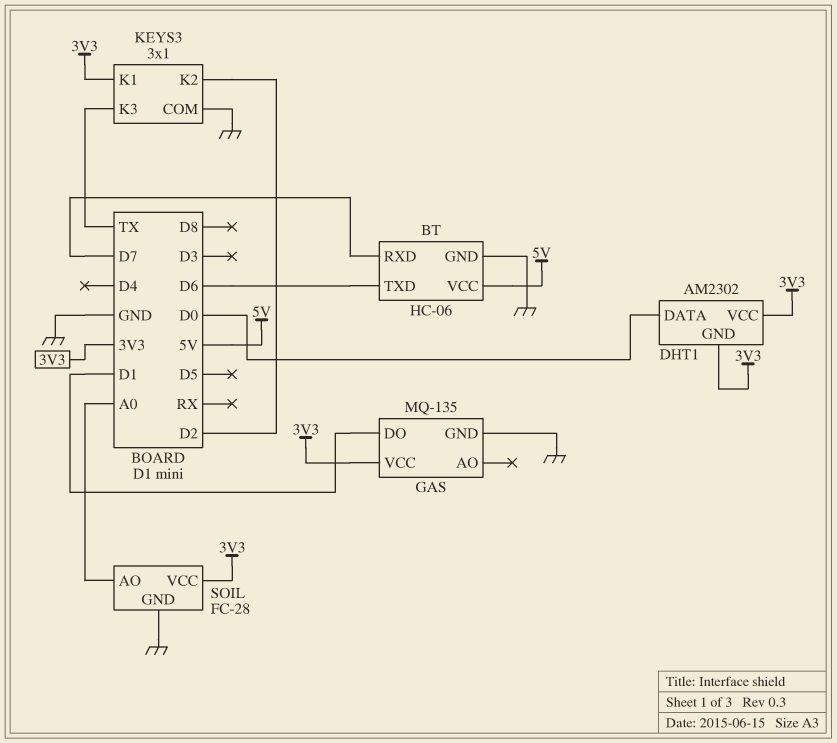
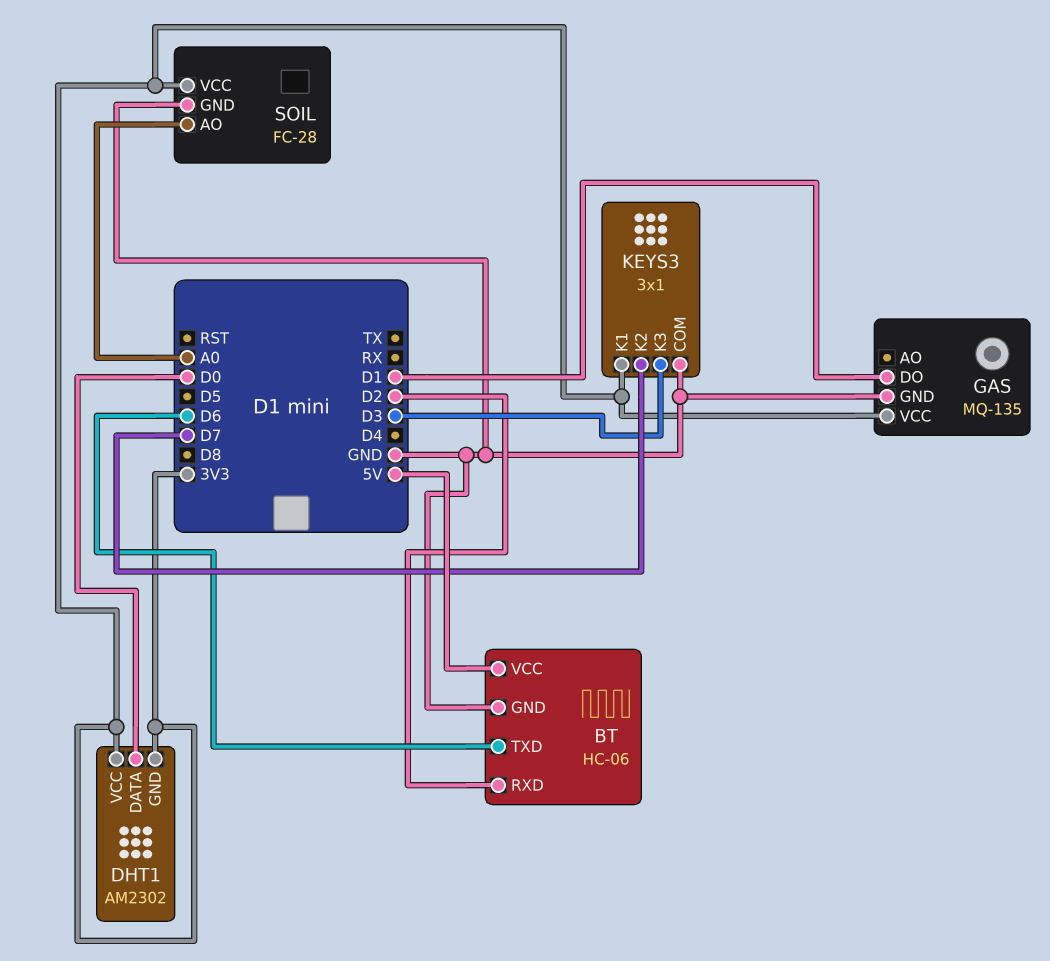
BT pin RXD: D7 -> D2
KEYS3 pin K2: D2 -> D7
KEYS3 pin K3: TX -> D3

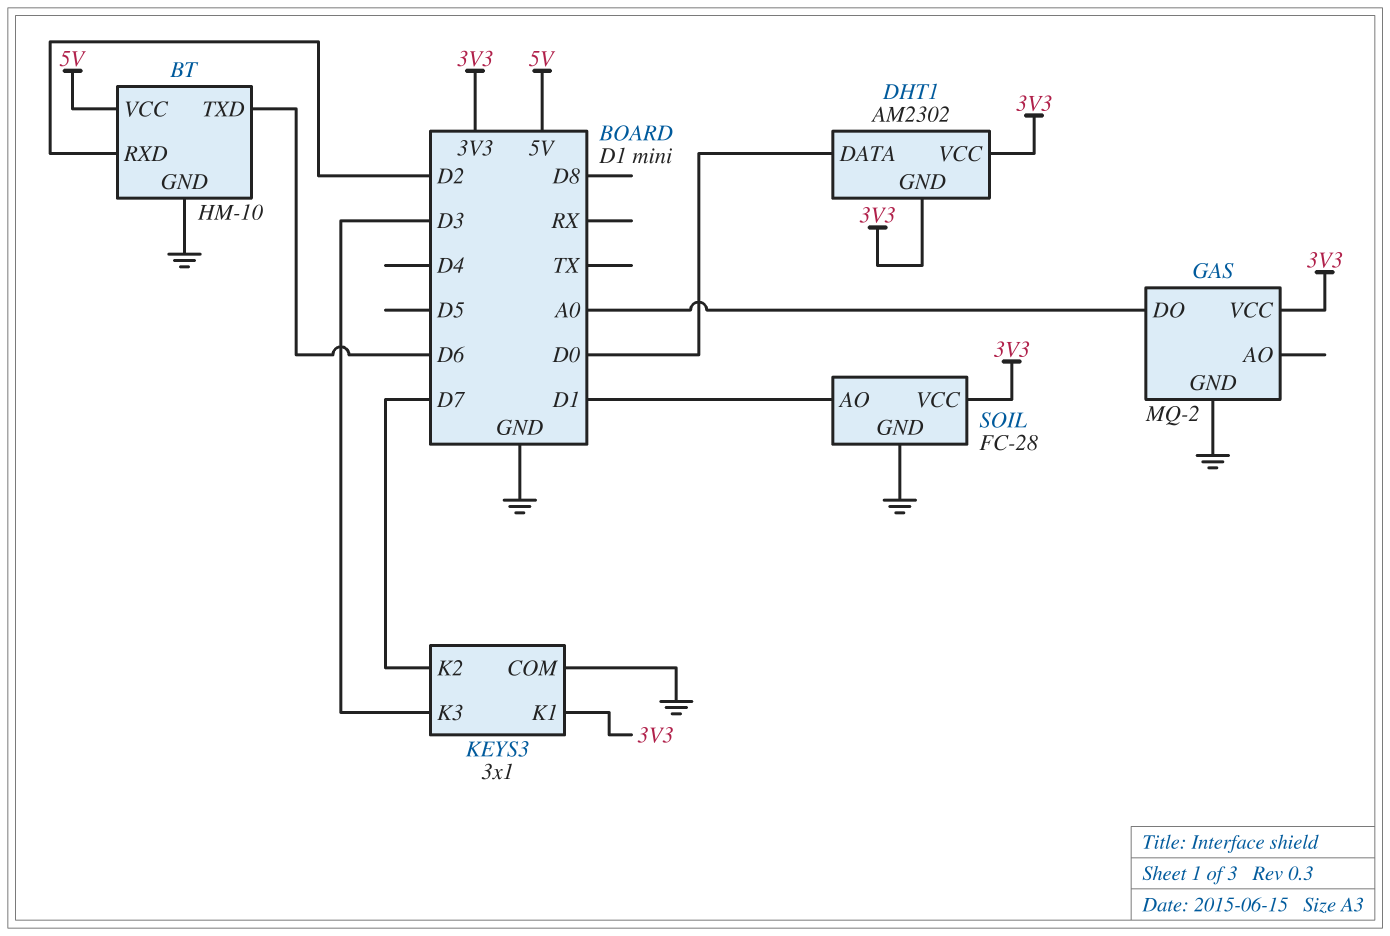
BT: HC-06 -> HM-10
GAS: MQ-135 -> MQ-2
GAS pin DO: D1 -> A0
SOIL pin AO: A0 -> D1

